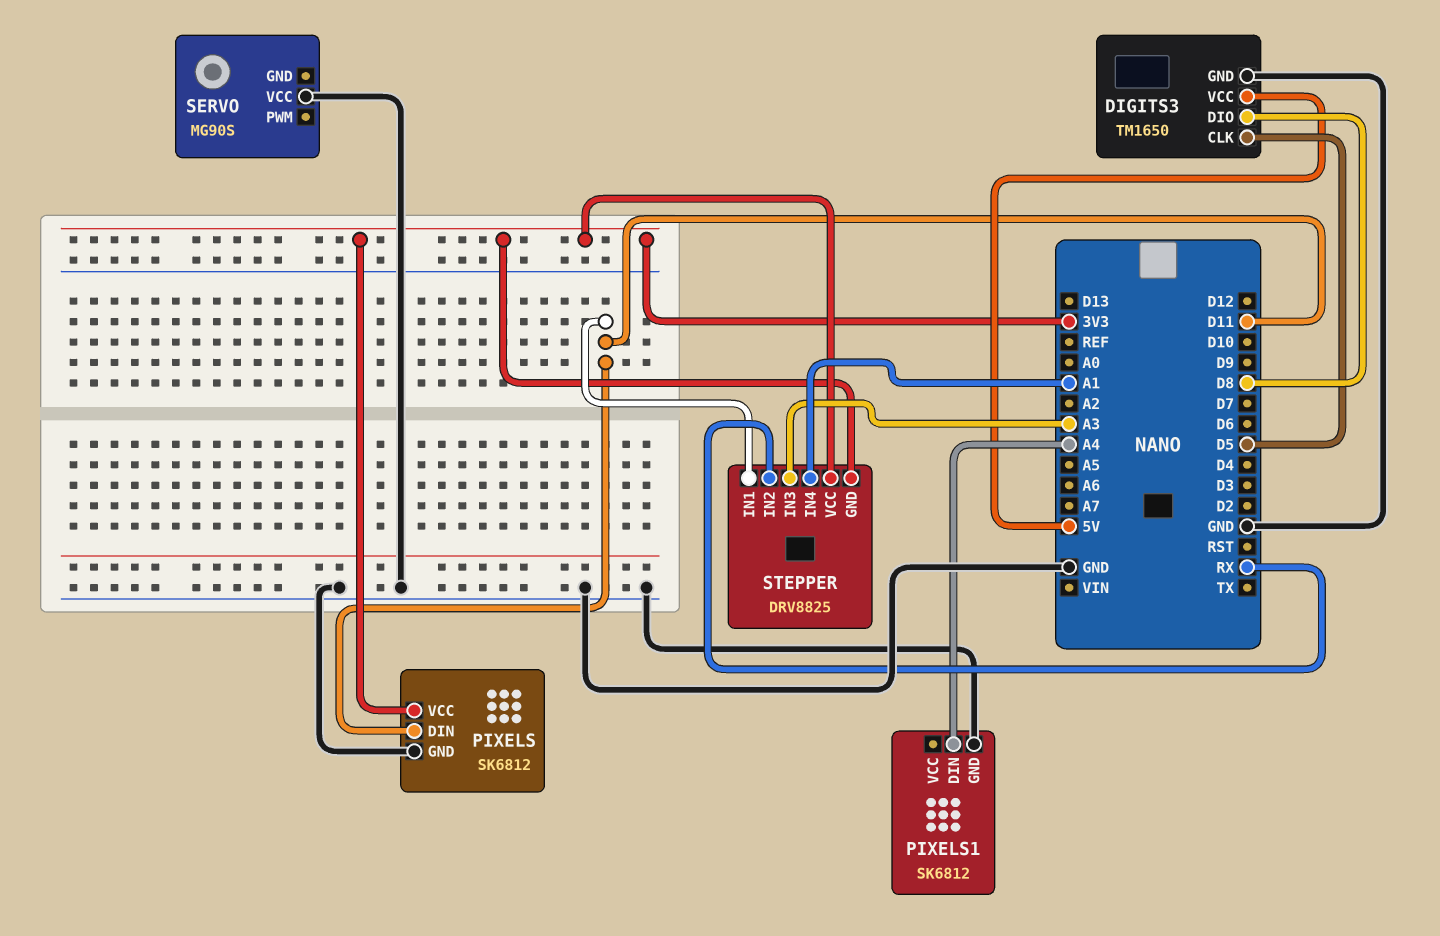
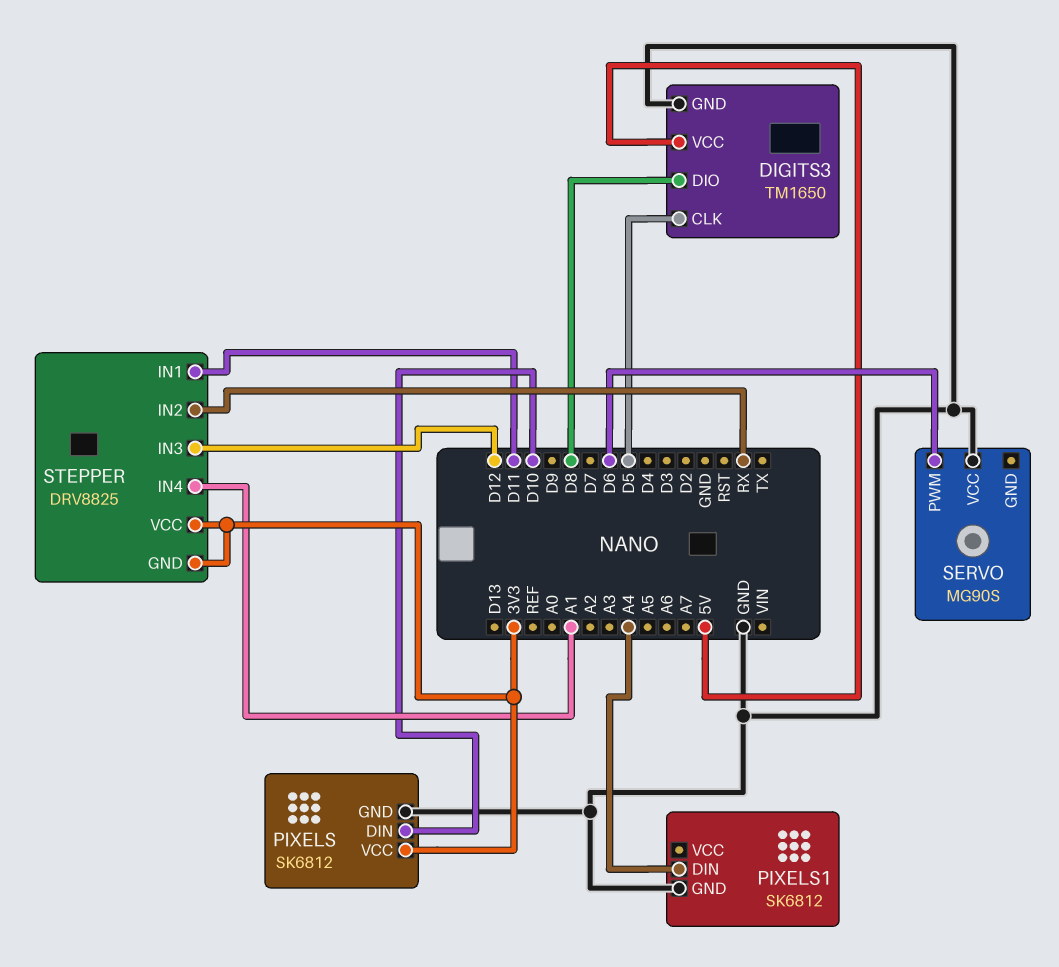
PIXELS pin DIN: D11 -> D10
SERVO pin PWM: none -> D6
STEPPER pin IN3: A3 -> D12

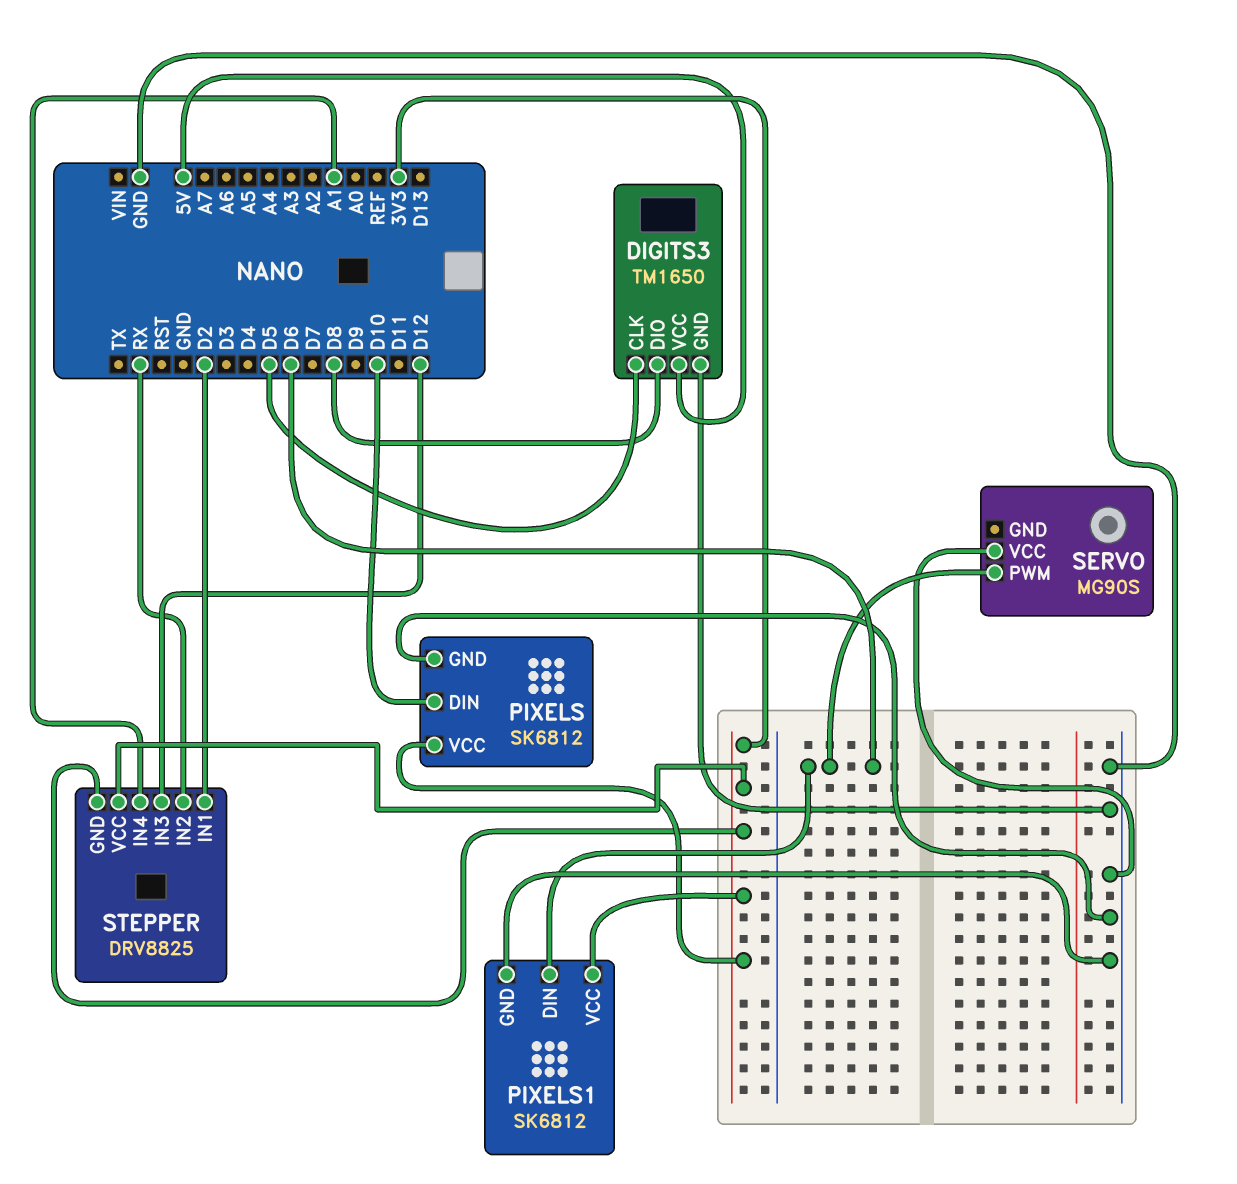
PIXELS1 pin DIN: A4 -> D6
PIXELS1 pin VCC: none -> 3V3
STEPPER pin IN1: D11 -> D2

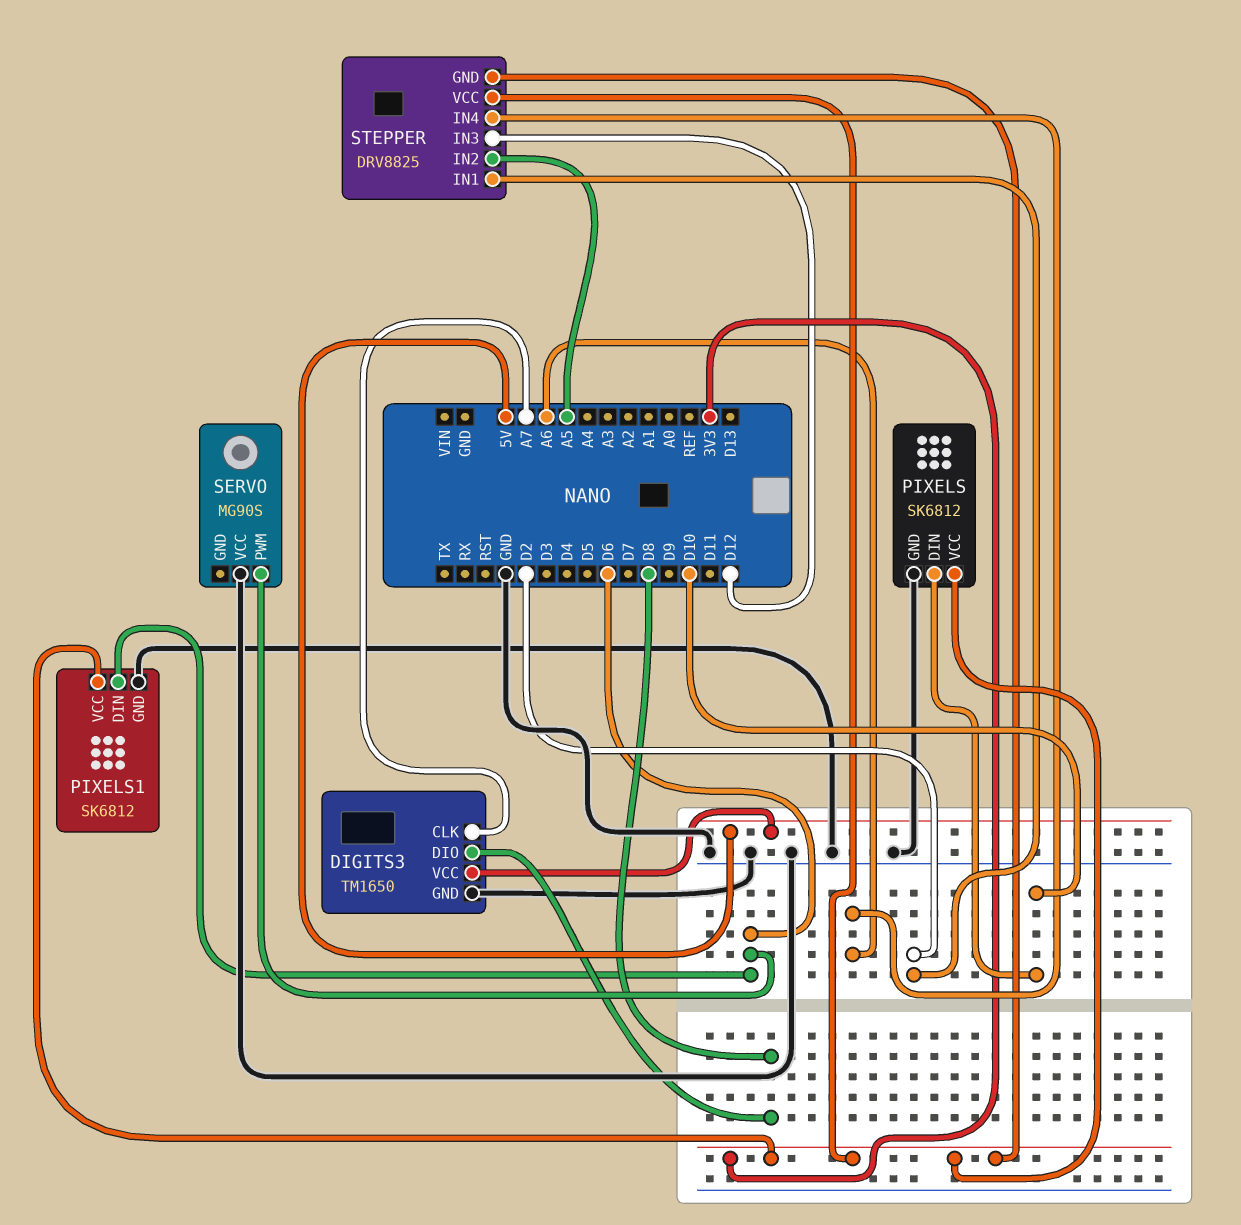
DIGITS3 pin CLK: D5 -> A7
STEPPER pin IN2: RX -> A5
STEPPER pin IN4: A1 -> A6

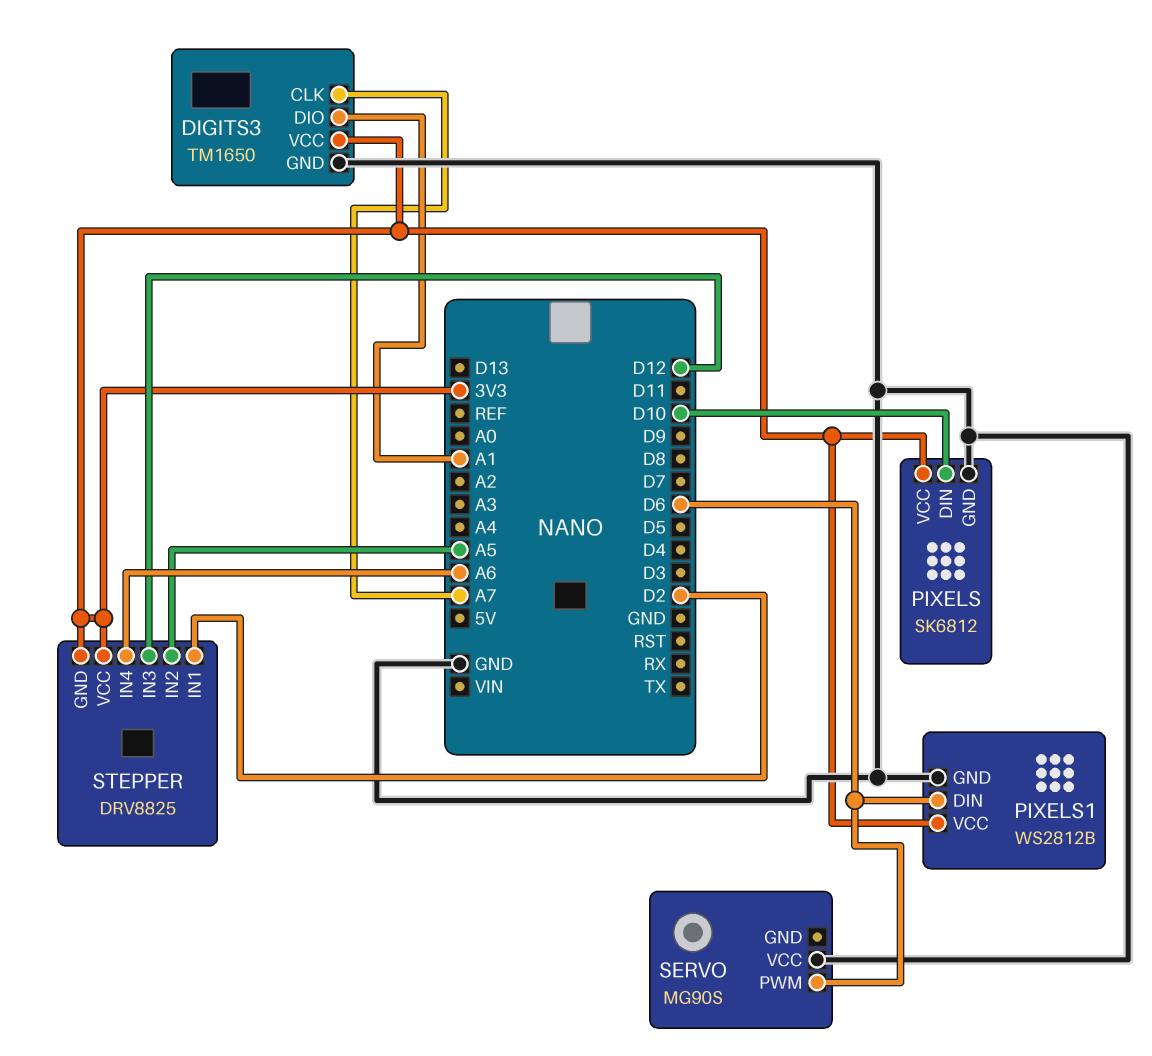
DIGITS3 pin DIO: D8 -> A1
DIGITS3 pin VCC: 5V -> 3V3
PIXELS1: SK6812 -> WS2812B

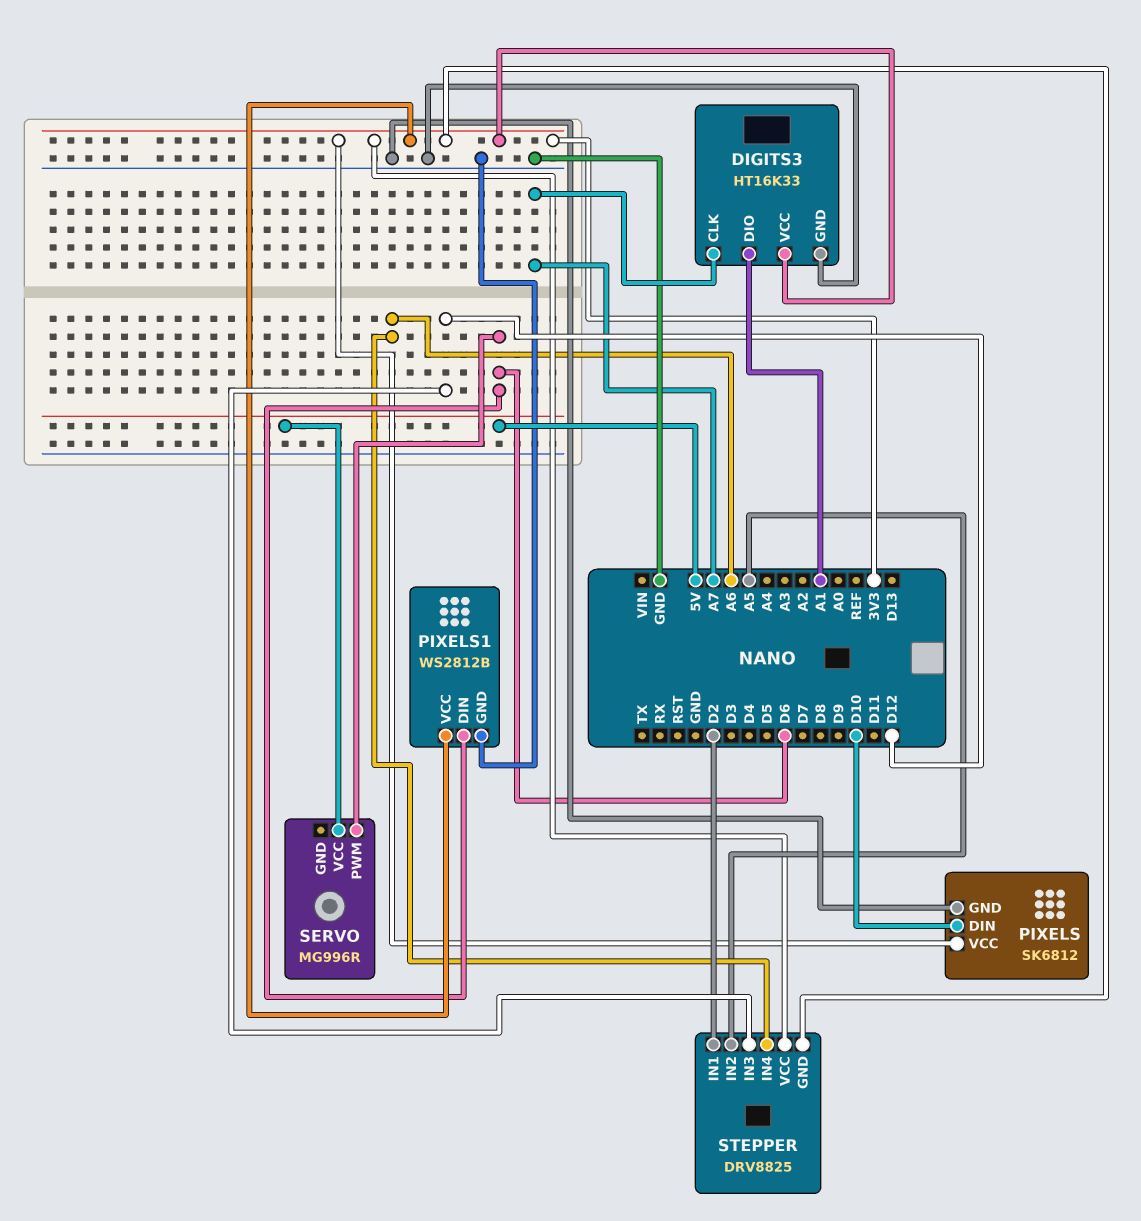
DIGITS3: TM1650 -> HT16K33
SERVO: MG90S -> MG996R
SERVO pin VCC: GND -> 5V

